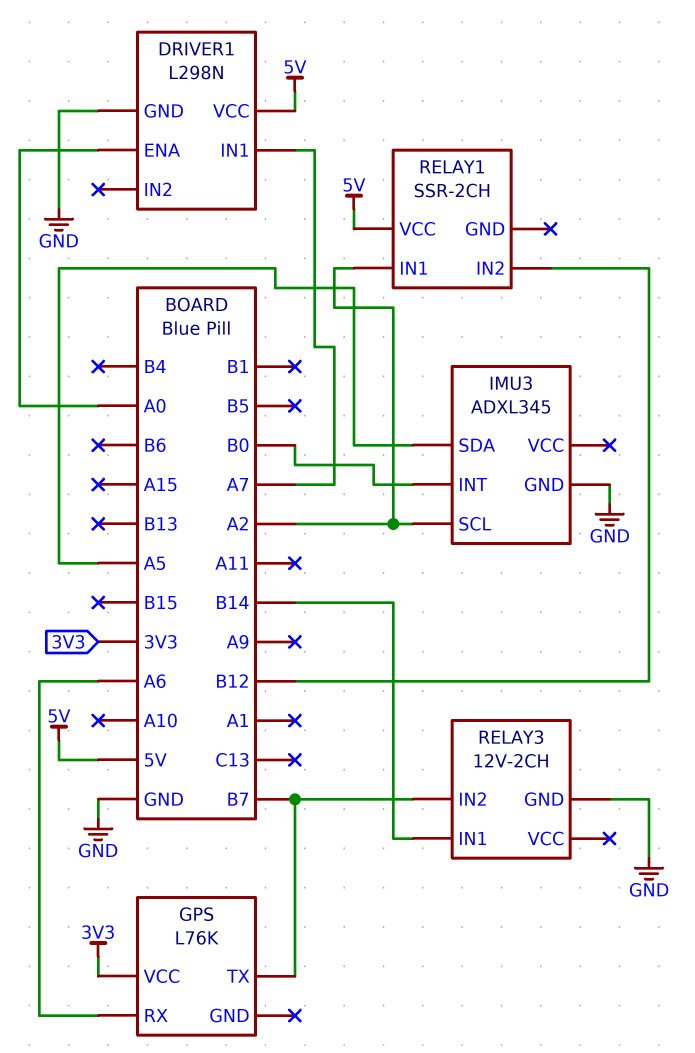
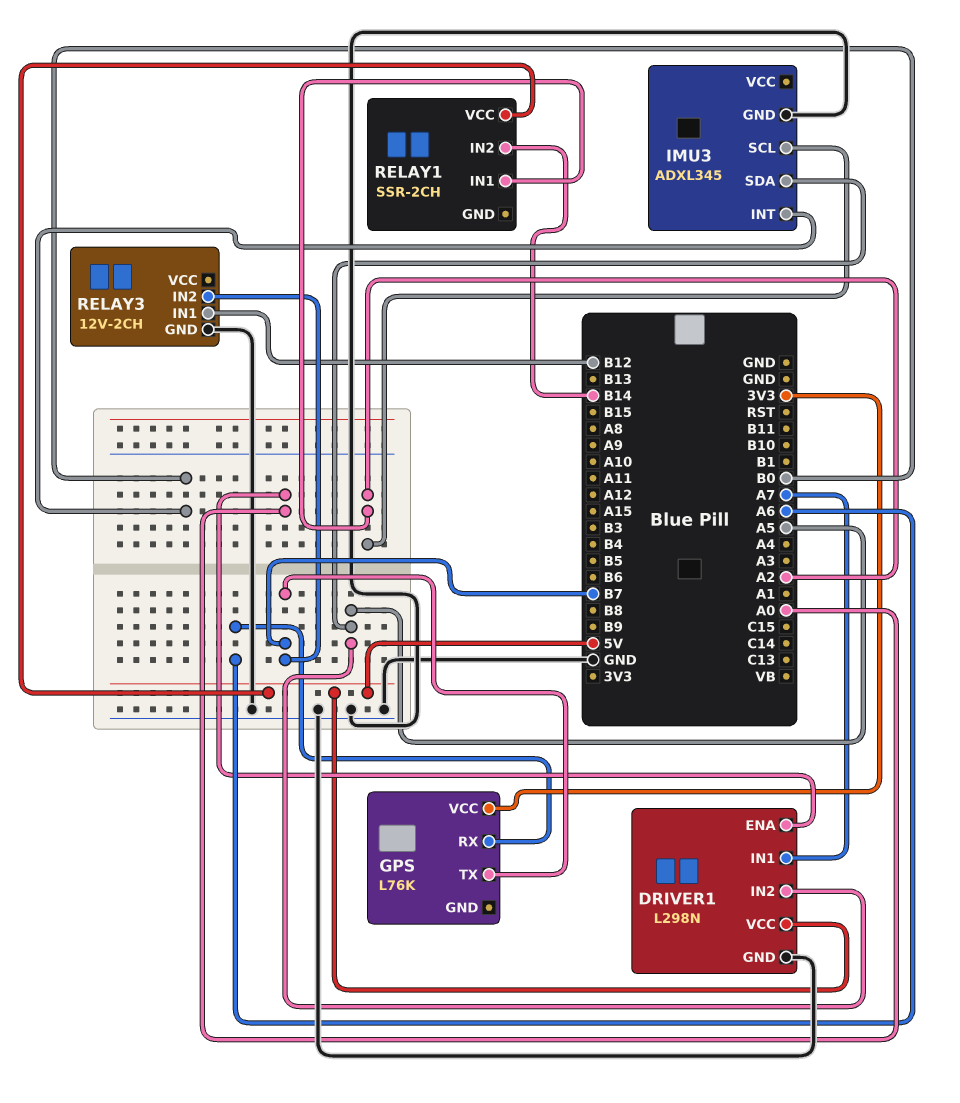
DRIVER1 pin IN2: none -> A5
RELAY1 pin IN2: B12 -> B14
RELAY3 pin IN1: B14 -> B12

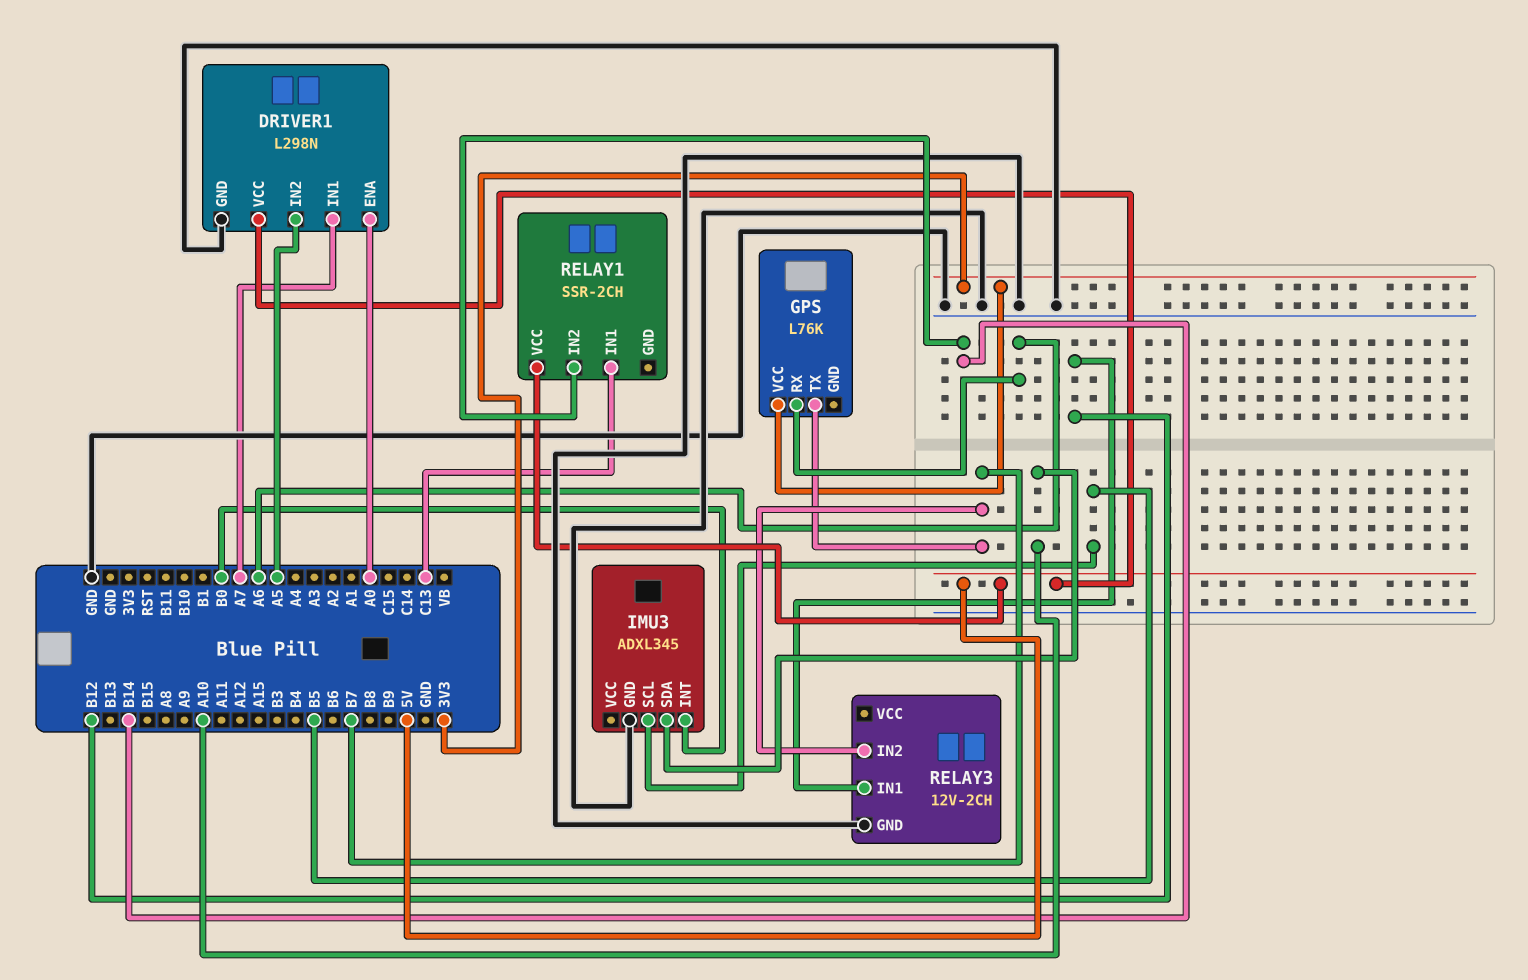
IMU3 pin SCL: A2 -> B5
IMU3 pin SDA: A5 -> A10
RELAY1 pin IN1: A2 -> C13

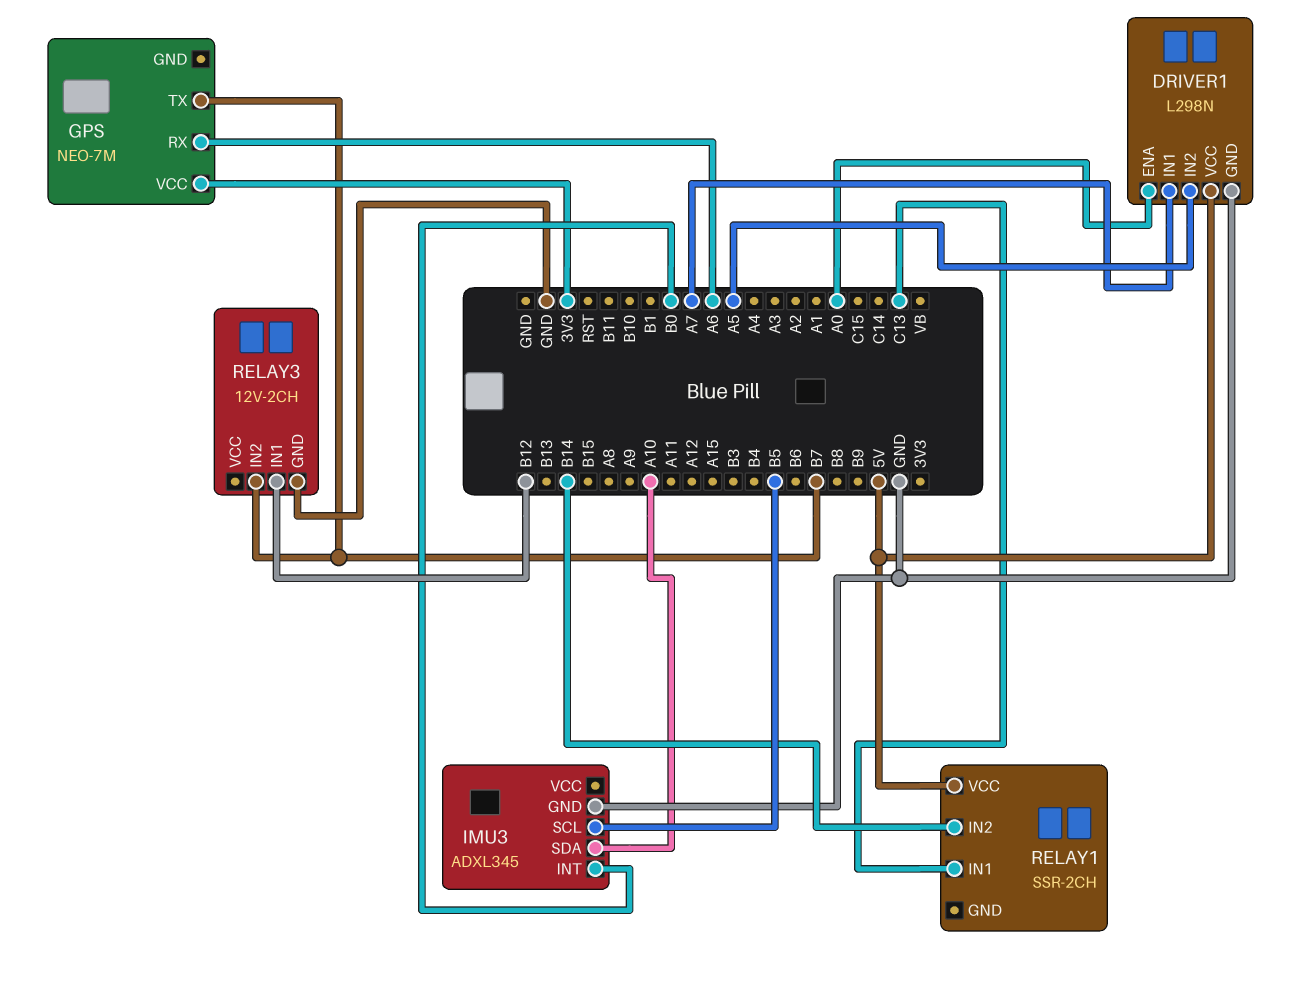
GPS: L76K -> NEO-7M

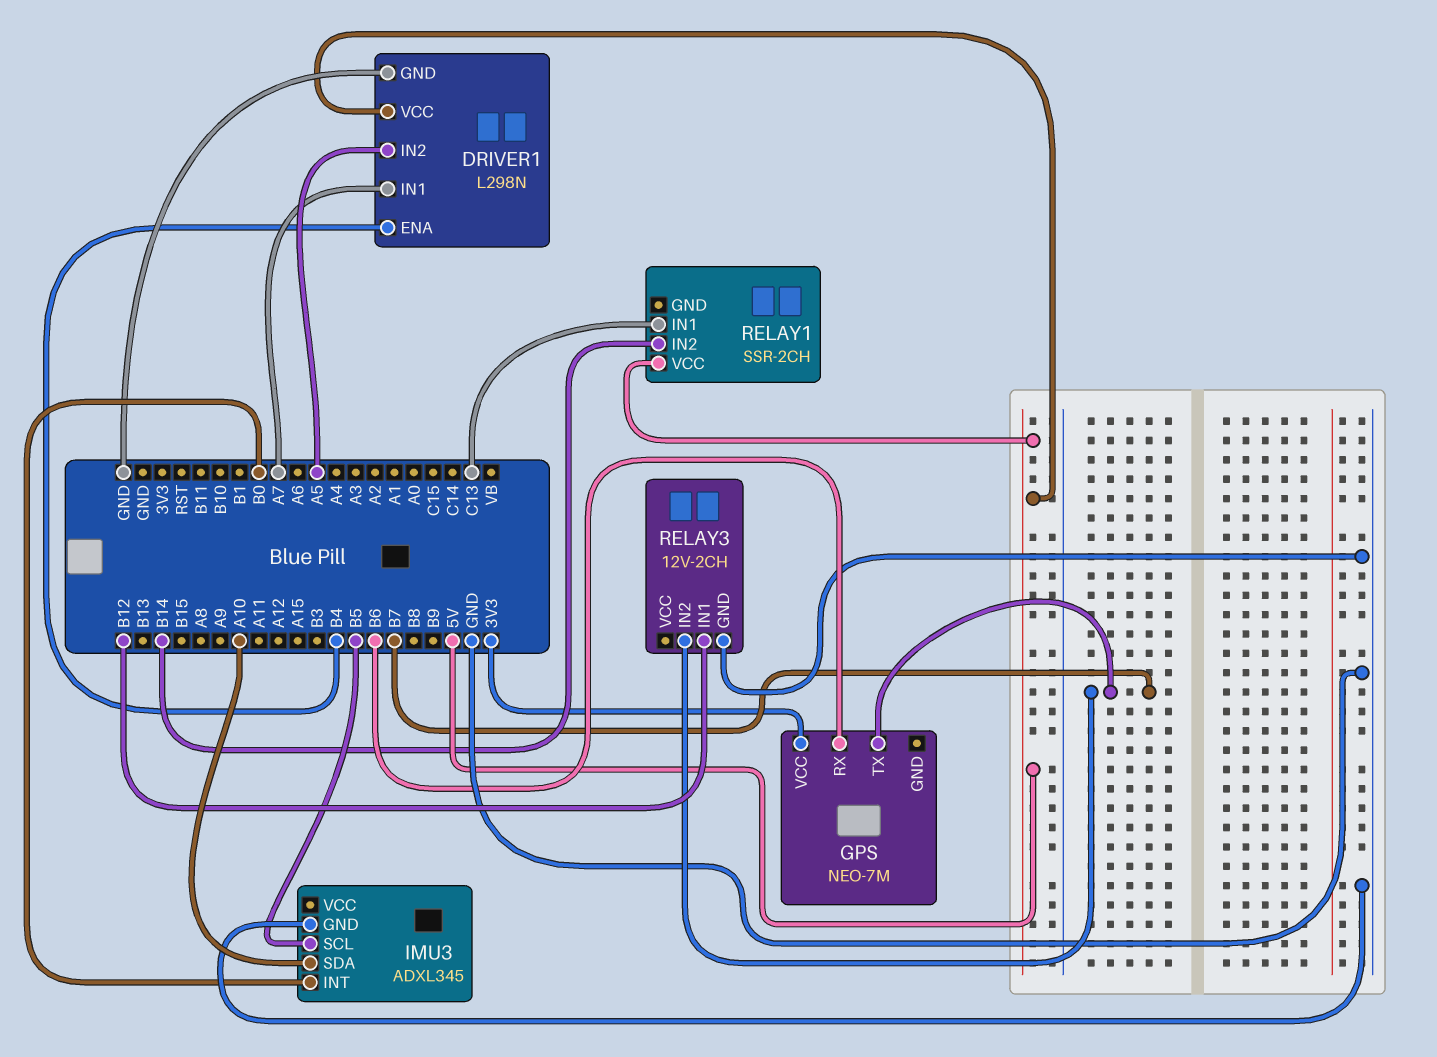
DRIVER1 pin ENA: A0 -> B4
GPS pin RX: A6 -> B6

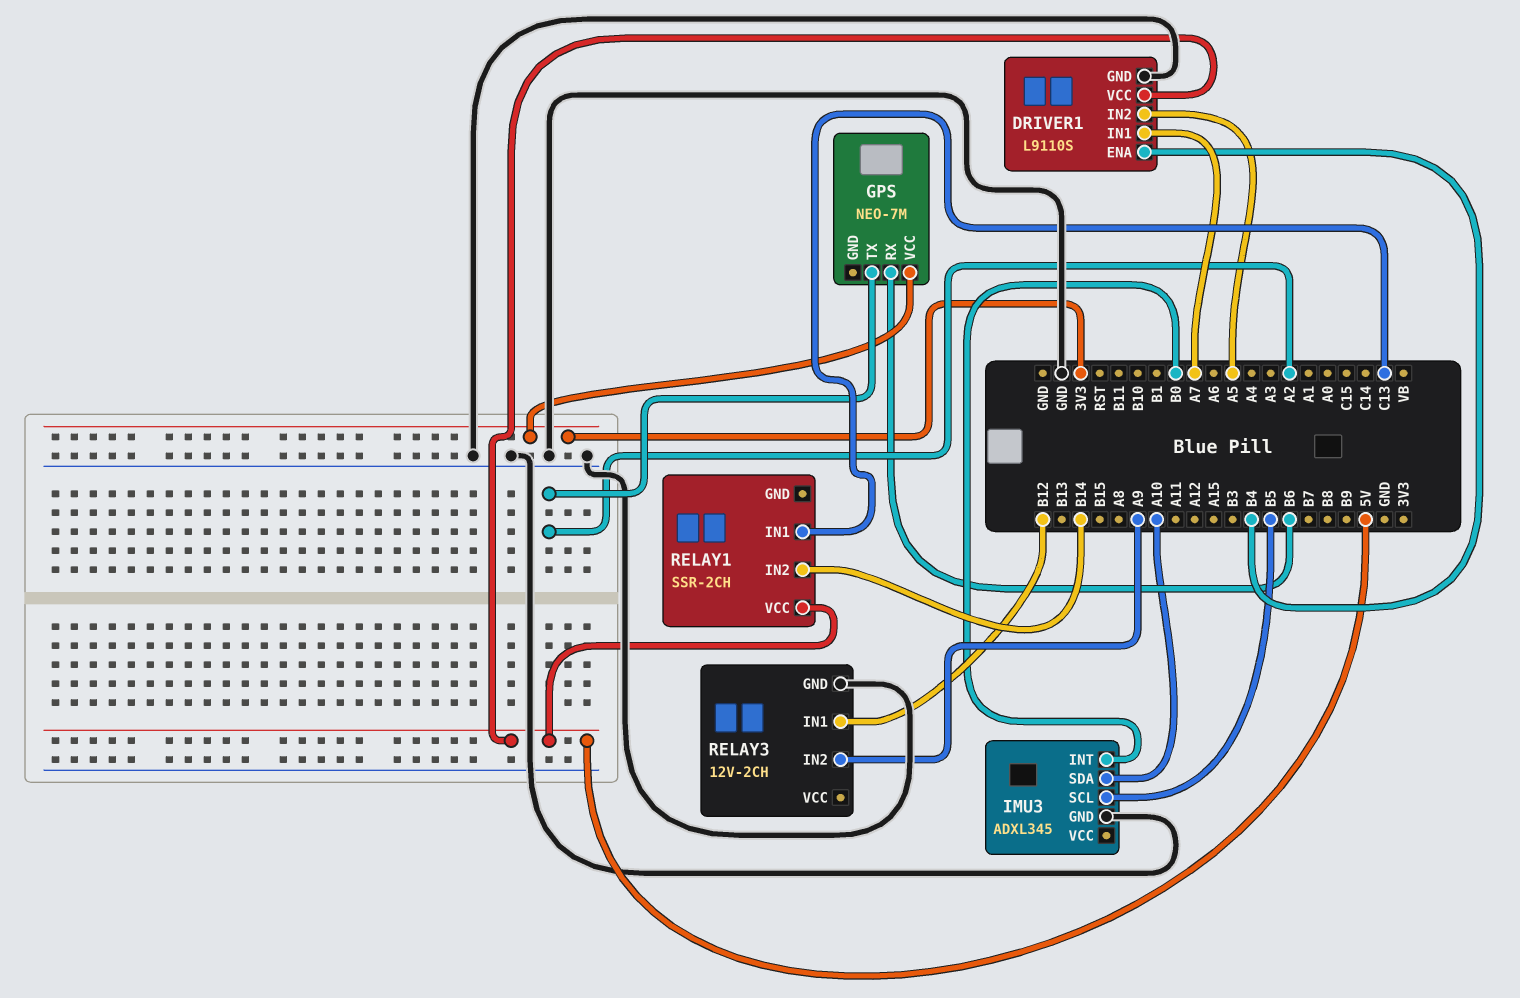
DRIVER1: L298N -> L9110S
GPS pin TX: B7 -> A2
RELAY3 pin IN2: B7 -> A9

